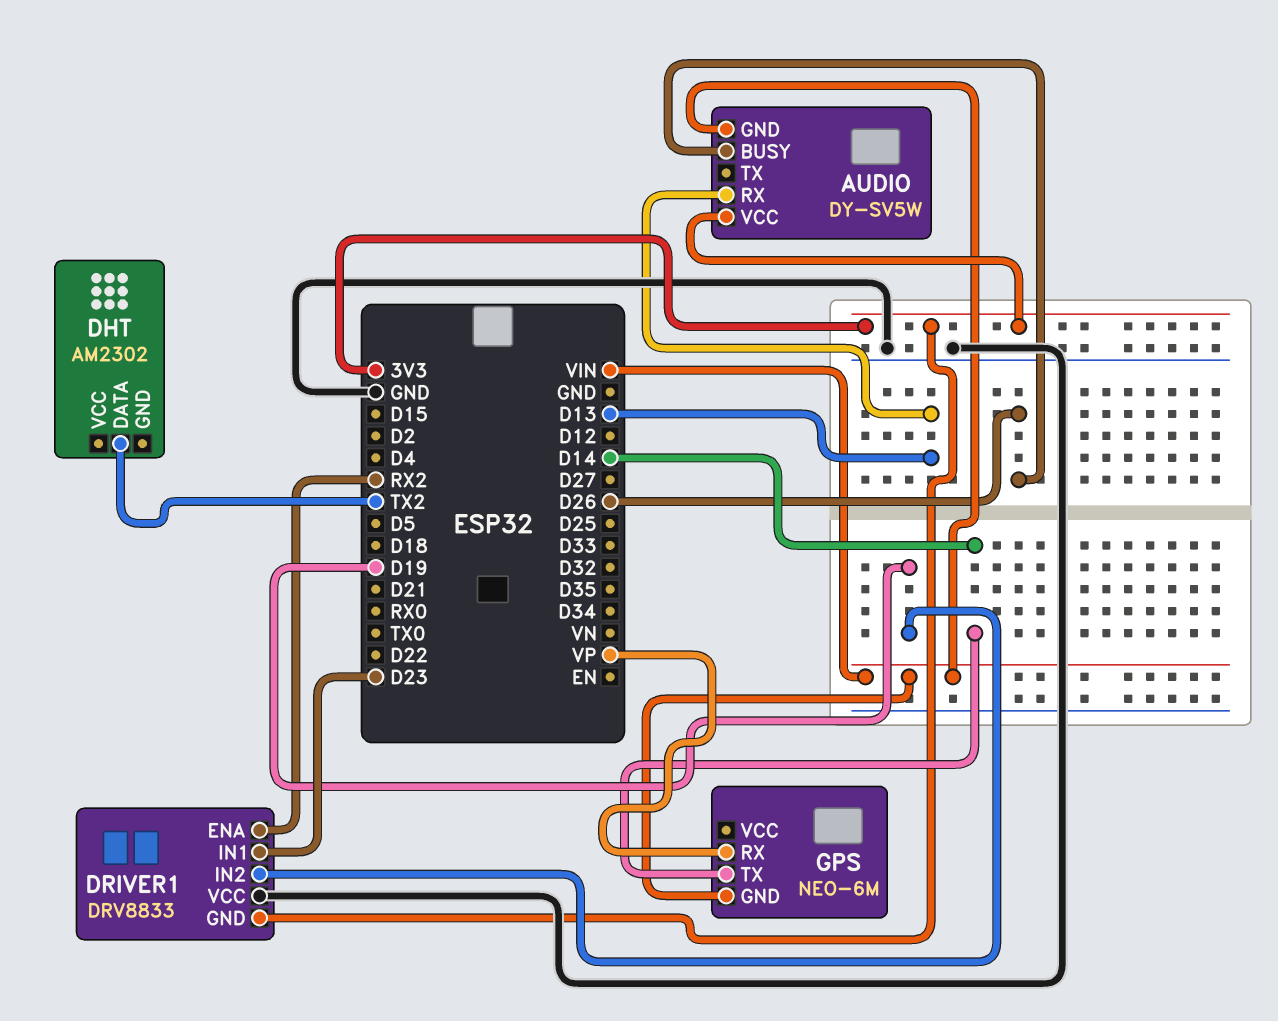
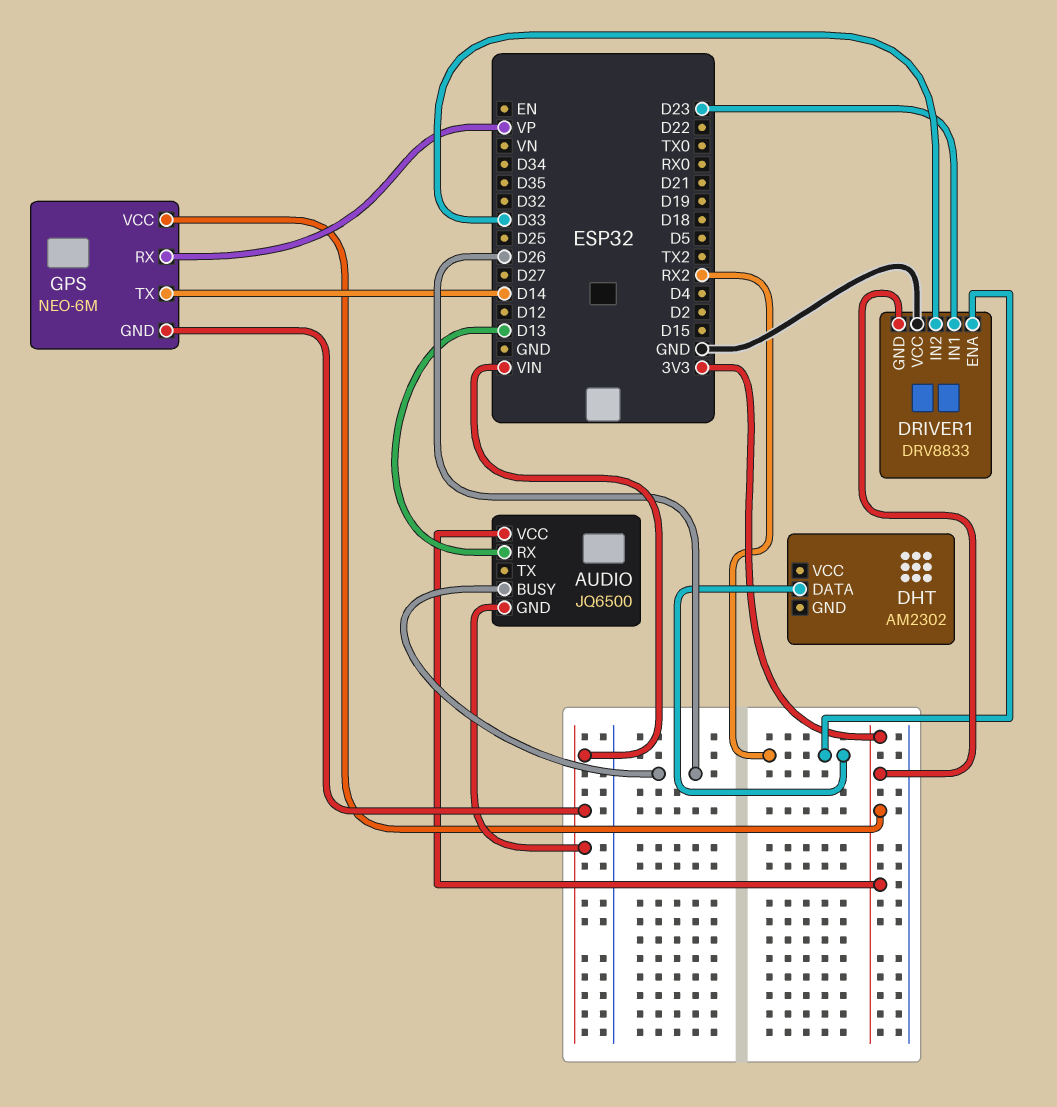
AUDIO: DY-SV5W -> JQ6500
DHT pin DATA: TX2 -> RX2
DRIVER1 pin IN2: D19 -> D33
GPS pin VCC: none -> 3V3

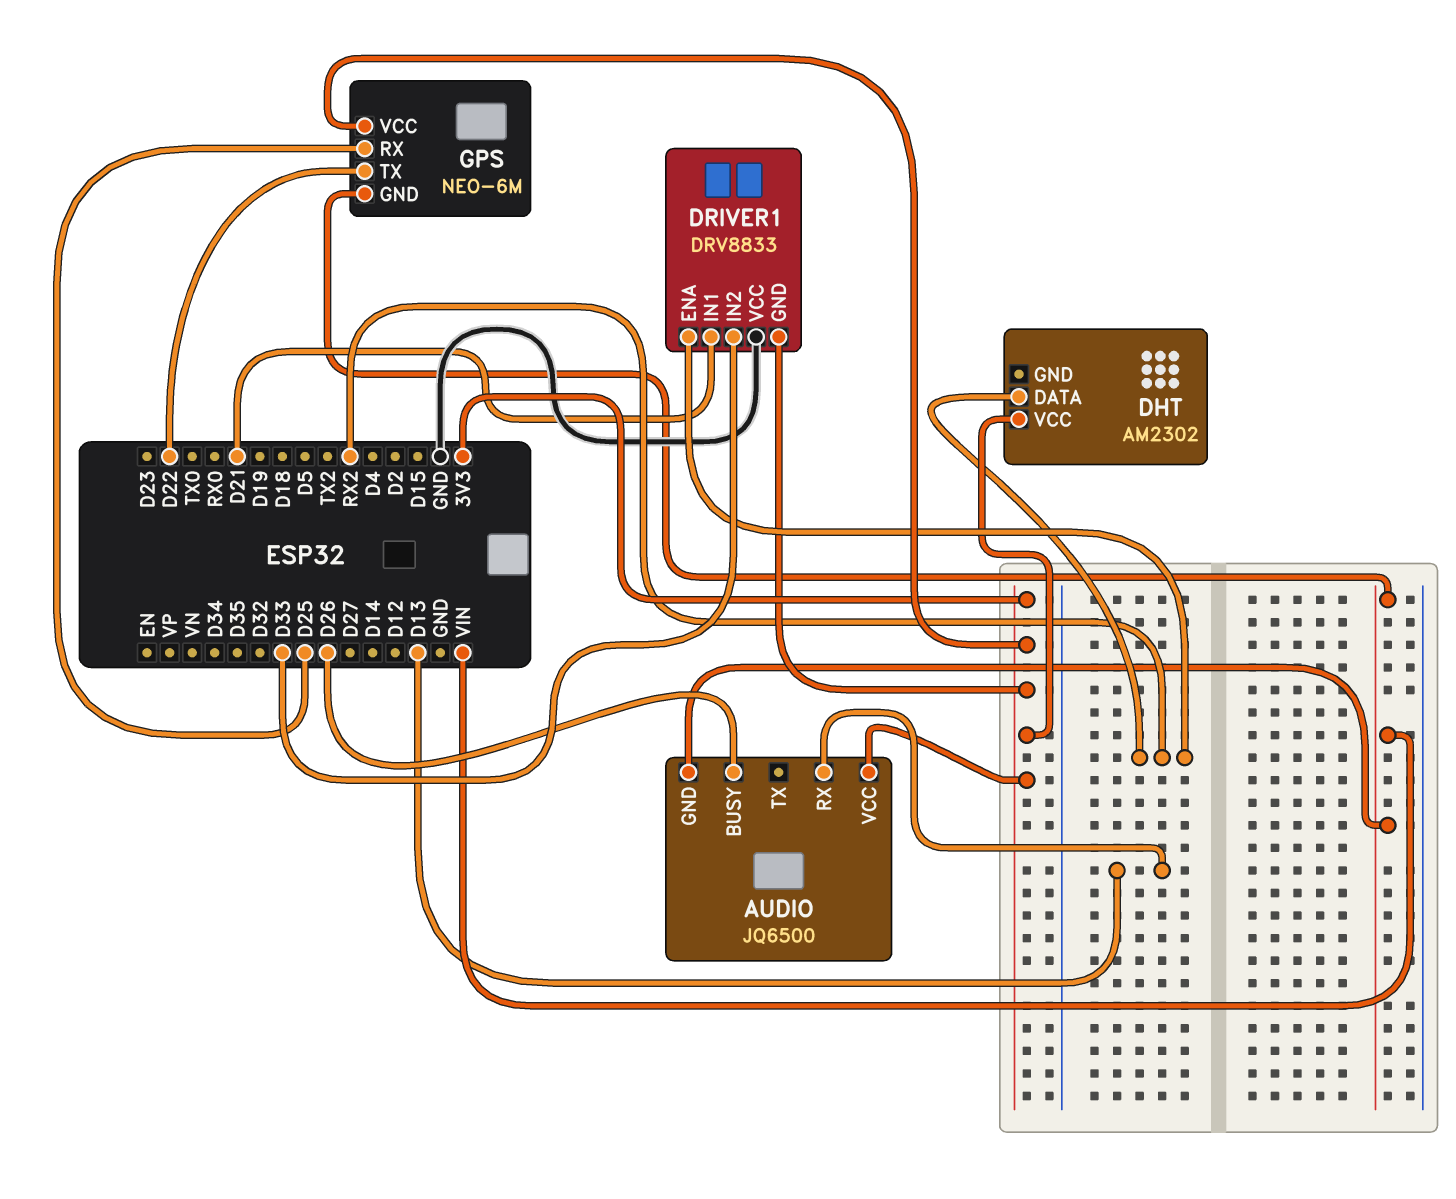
DHT pin VCC: none -> 3V3
DRIVER1 pin IN1: D23 -> D21
GPS pin RX: VP -> D25
GPS pin TX: D14 -> D22

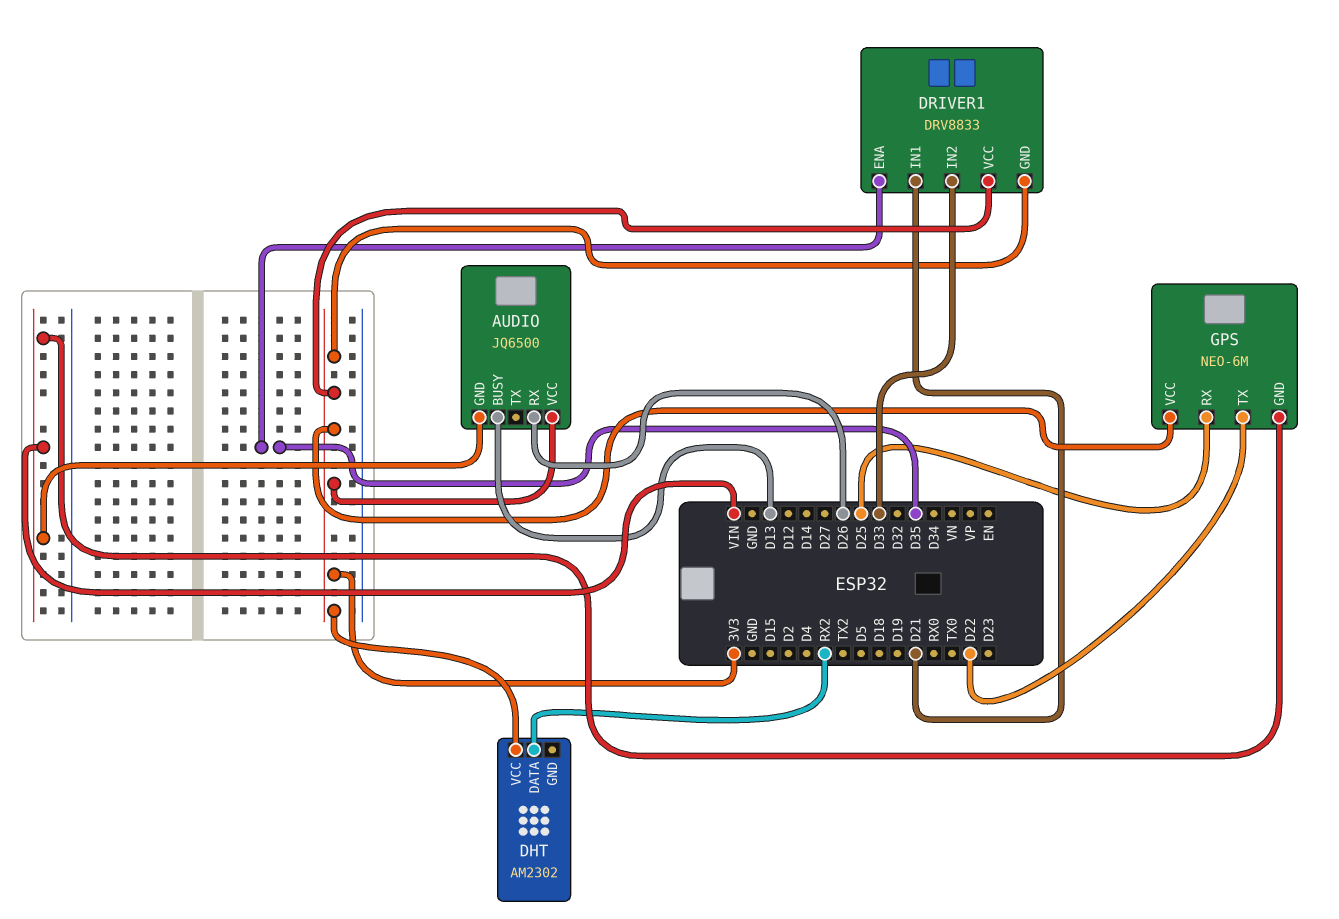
AUDIO pin BUSY: D26 -> D13
AUDIO pin RX: D13 -> D26
DRIVER1 pin ENA: RX2 -> D35
DRIVER1 pin VCC: GND -> 3V3

